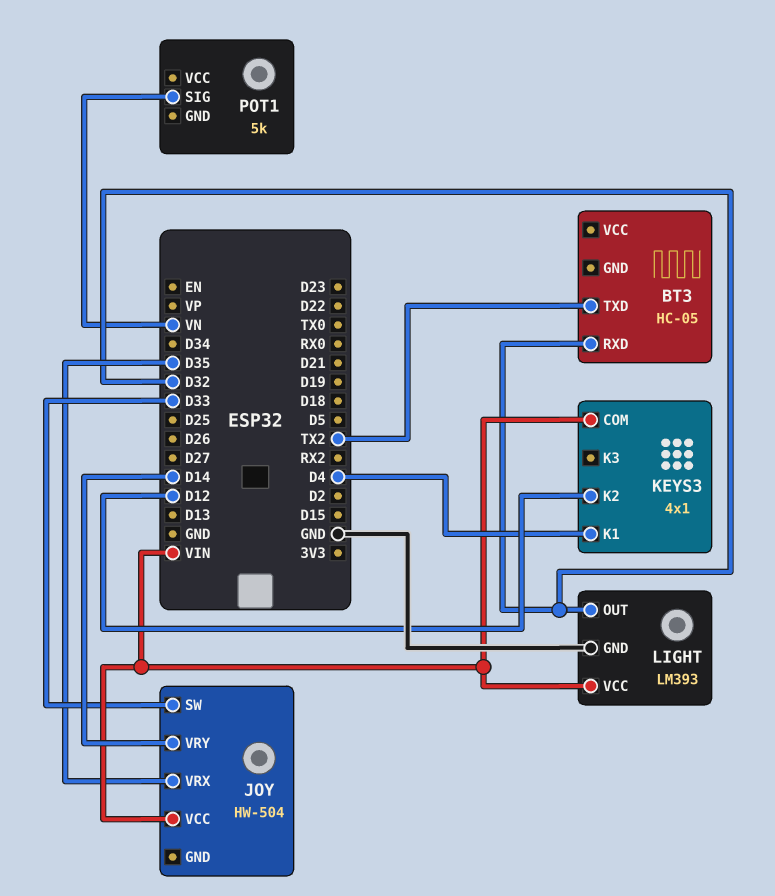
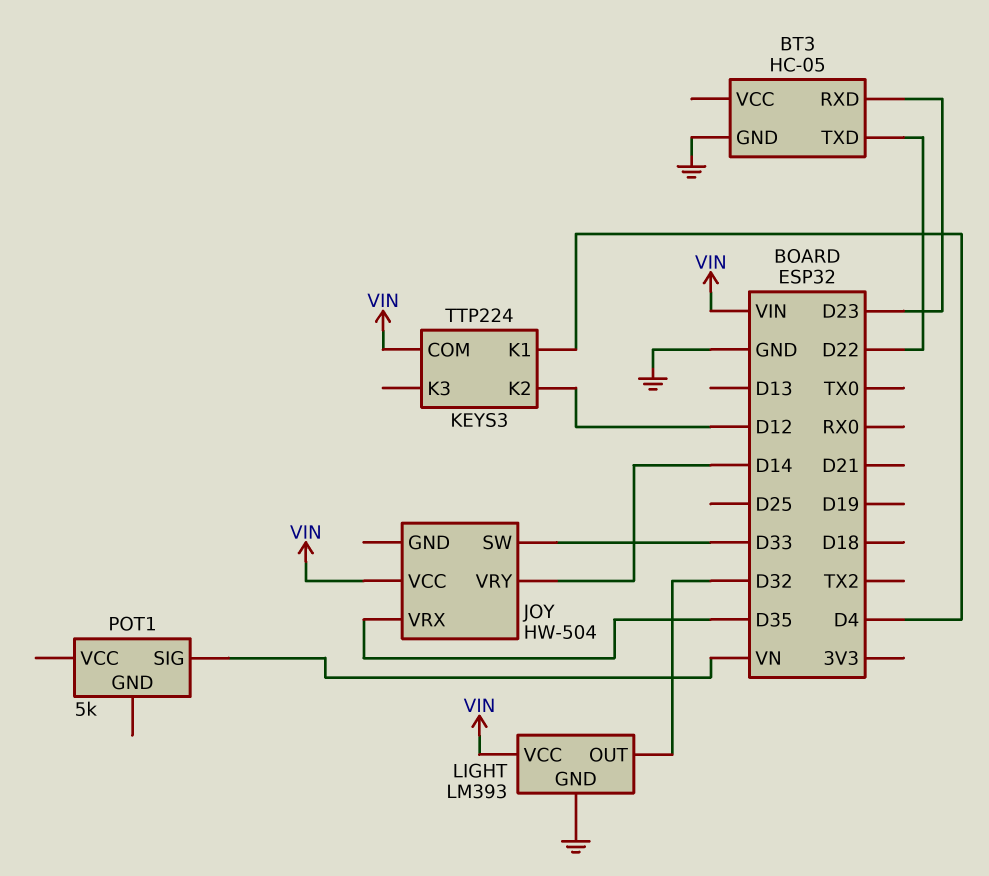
BT3 pin GND: none -> GND
BT3 pin RXD: D32 -> D23
BT3 pin TXD: TX2 -> D22
KEYS3: 4x1 -> TTP224

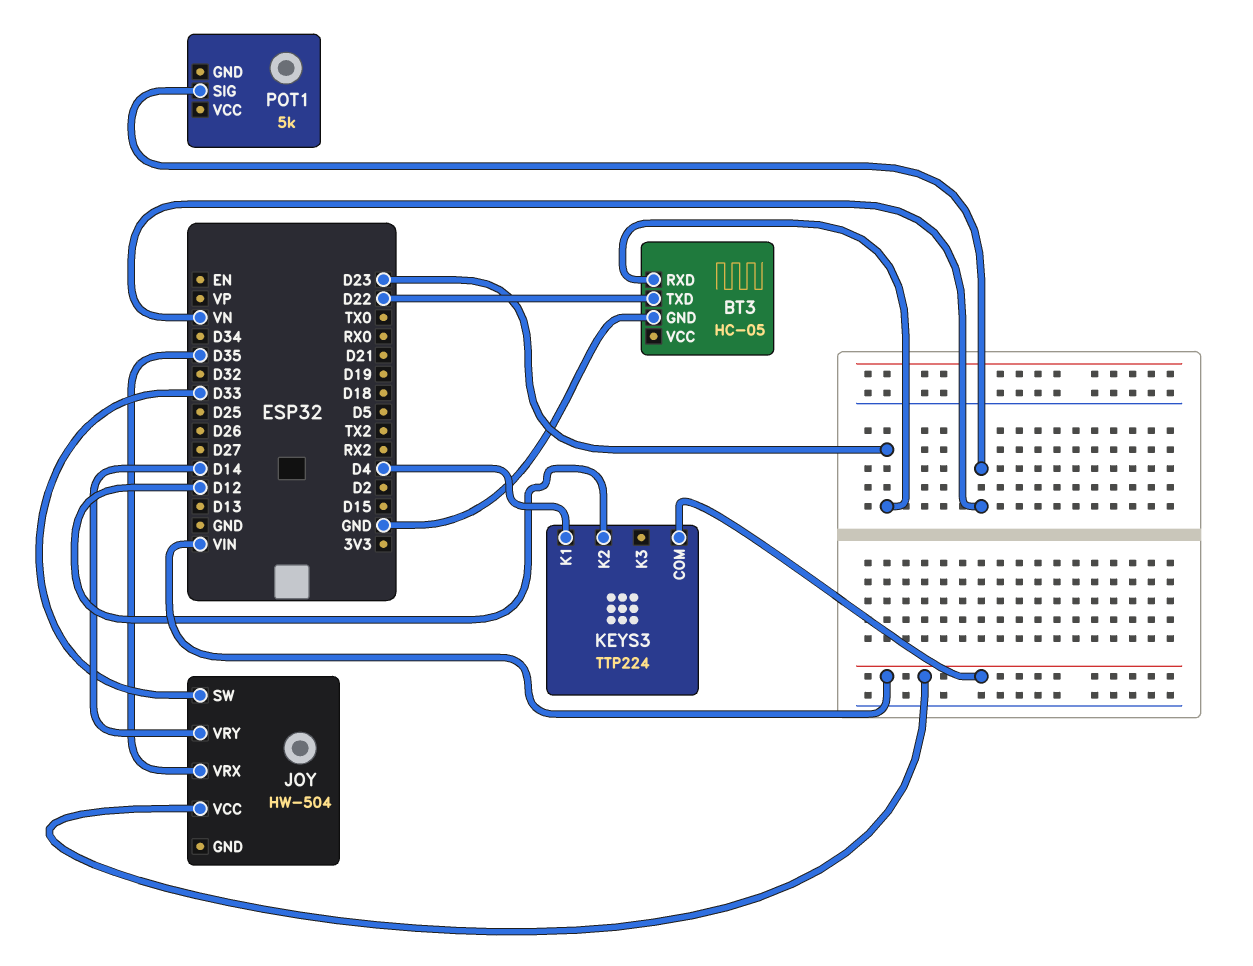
LIGHT: LM393 -> none
LIGHT pin GND: GND -> none
LIGHT pin OUT: D32 -> none
LIGHT pin VCC: VIN -> none

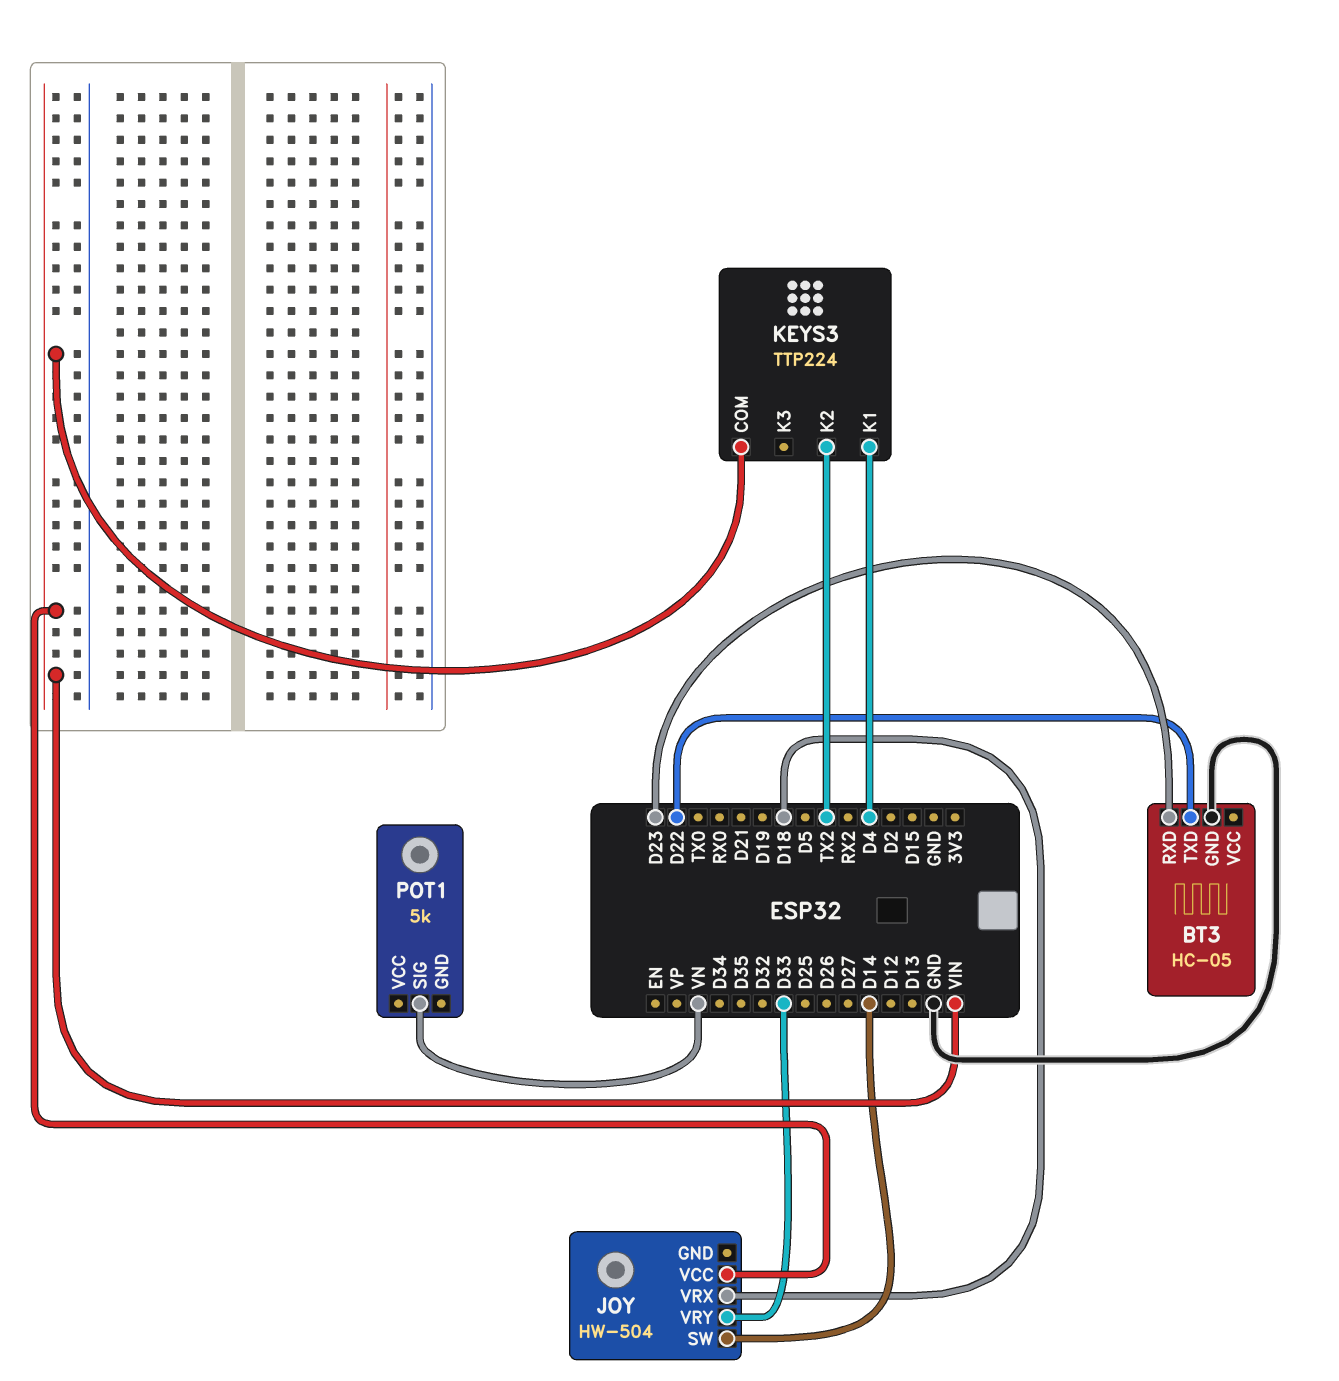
JOY pin SW: D33 -> D14
JOY pin VRX: D35 -> D18
JOY pin VRY: D14 -> D33
KEYS3 pin K2: D12 -> TX2

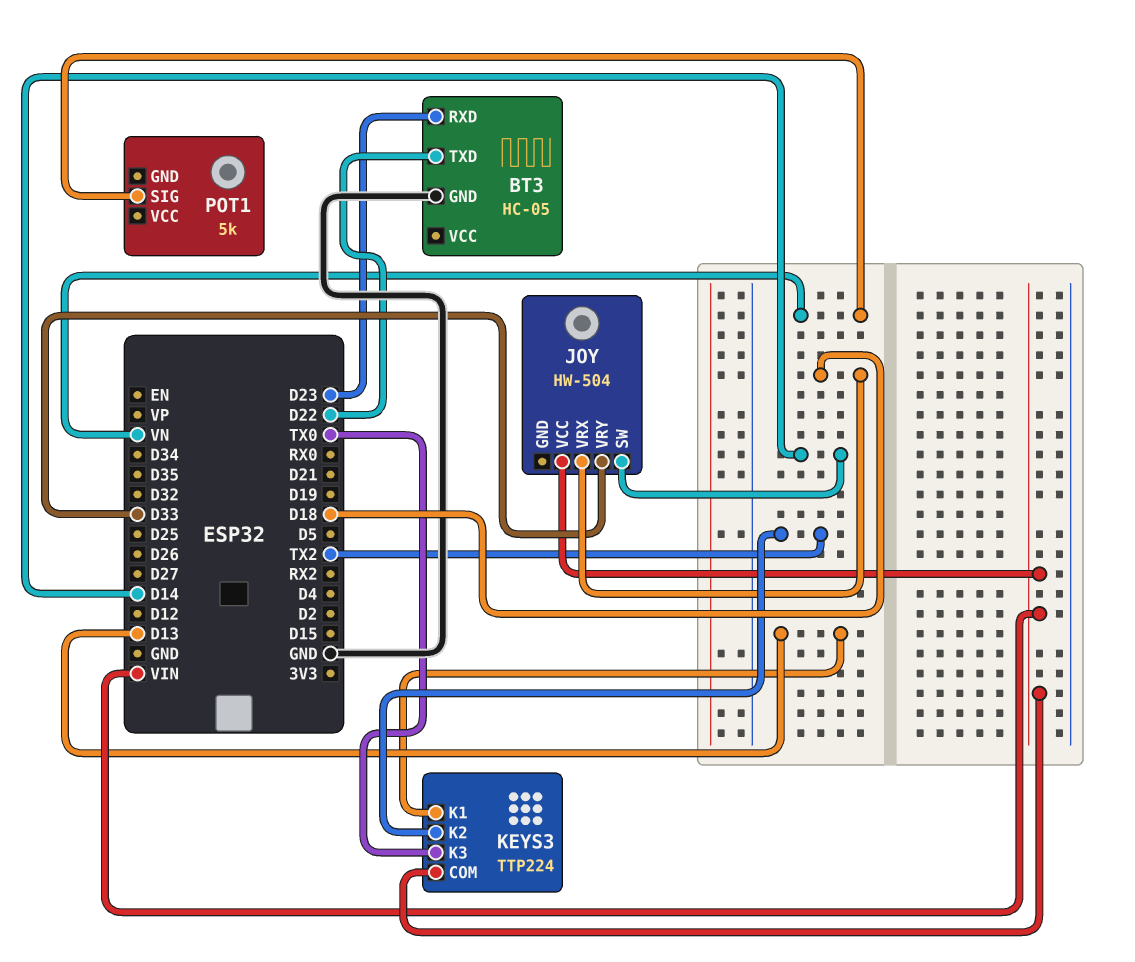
KEYS3 pin K1: D4 -> D13
KEYS3 pin K3: none -> TX0

